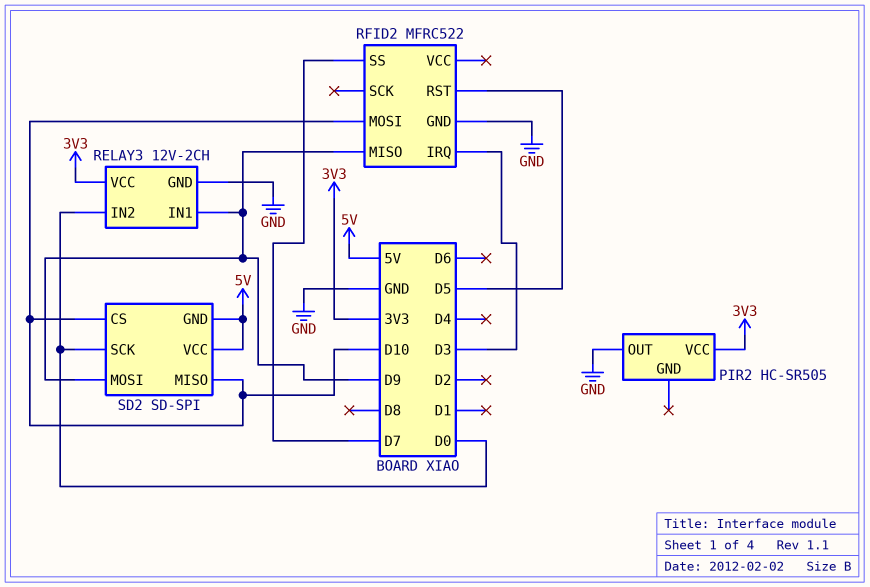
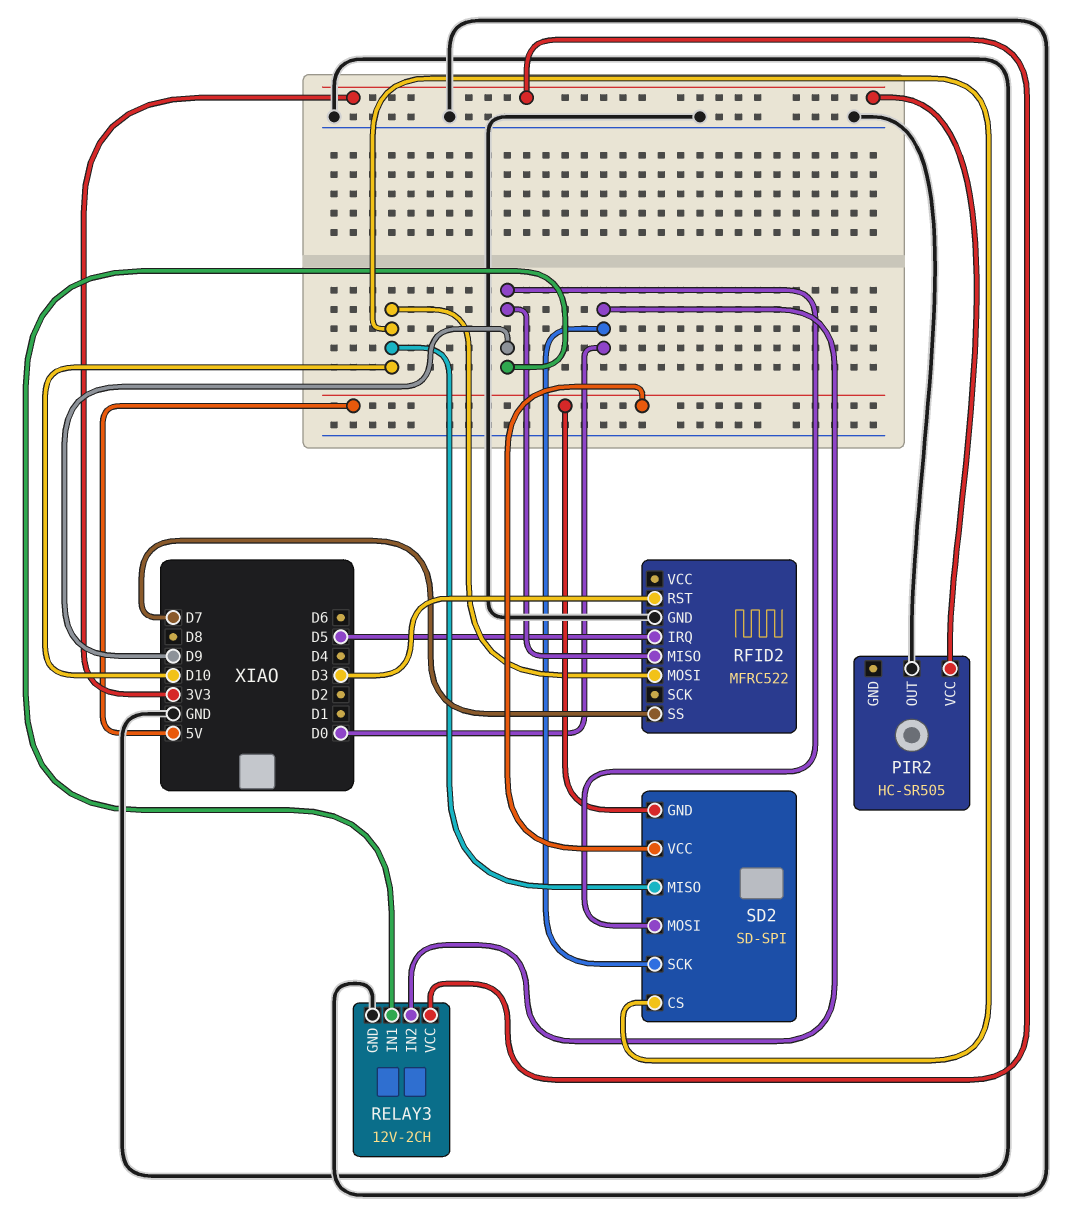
RFID2 pin IRQ: D3 -> D5
RFID2 pin RST: D5 -> D3

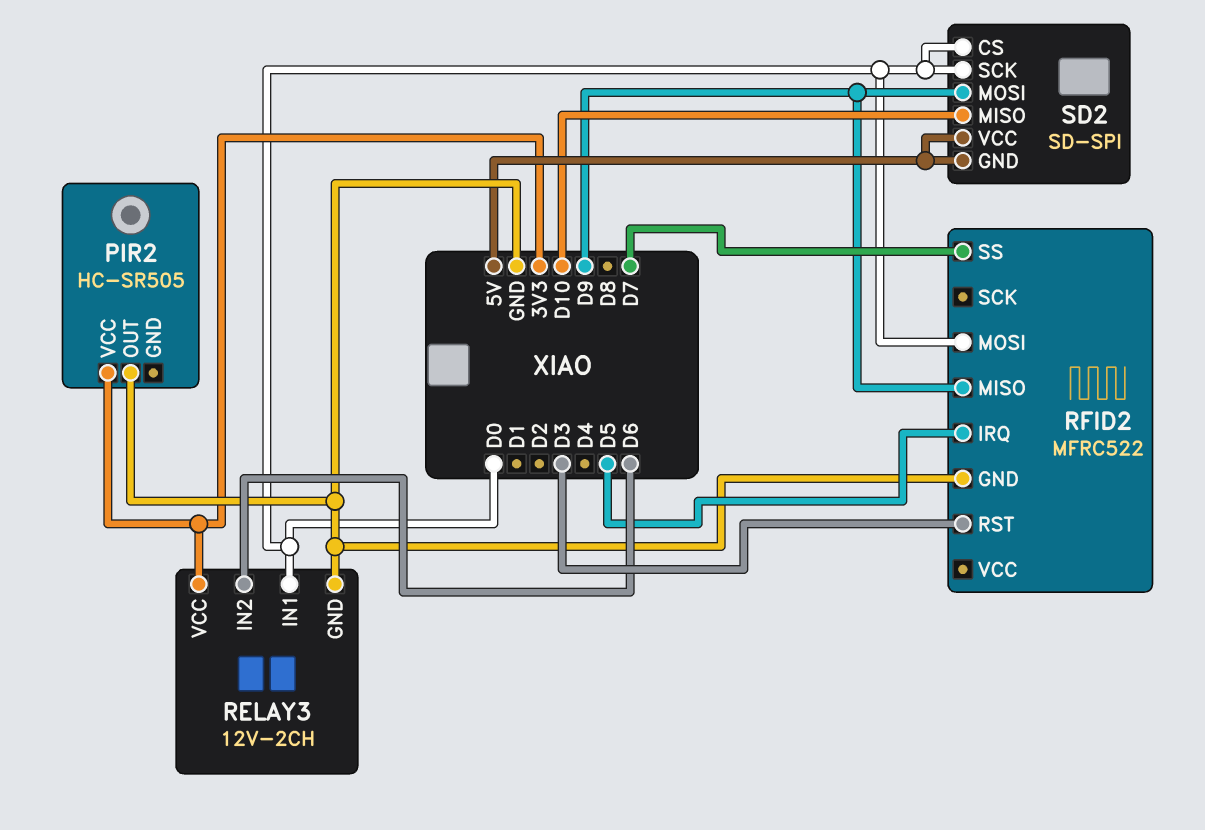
RELAY3 pin IN1: D9 -> D0
RELAY3 pin IN2: D0 -> D6
RFID2 pin MOSI: D10 -> D0
SD2 pin CS: D10 -> D0

